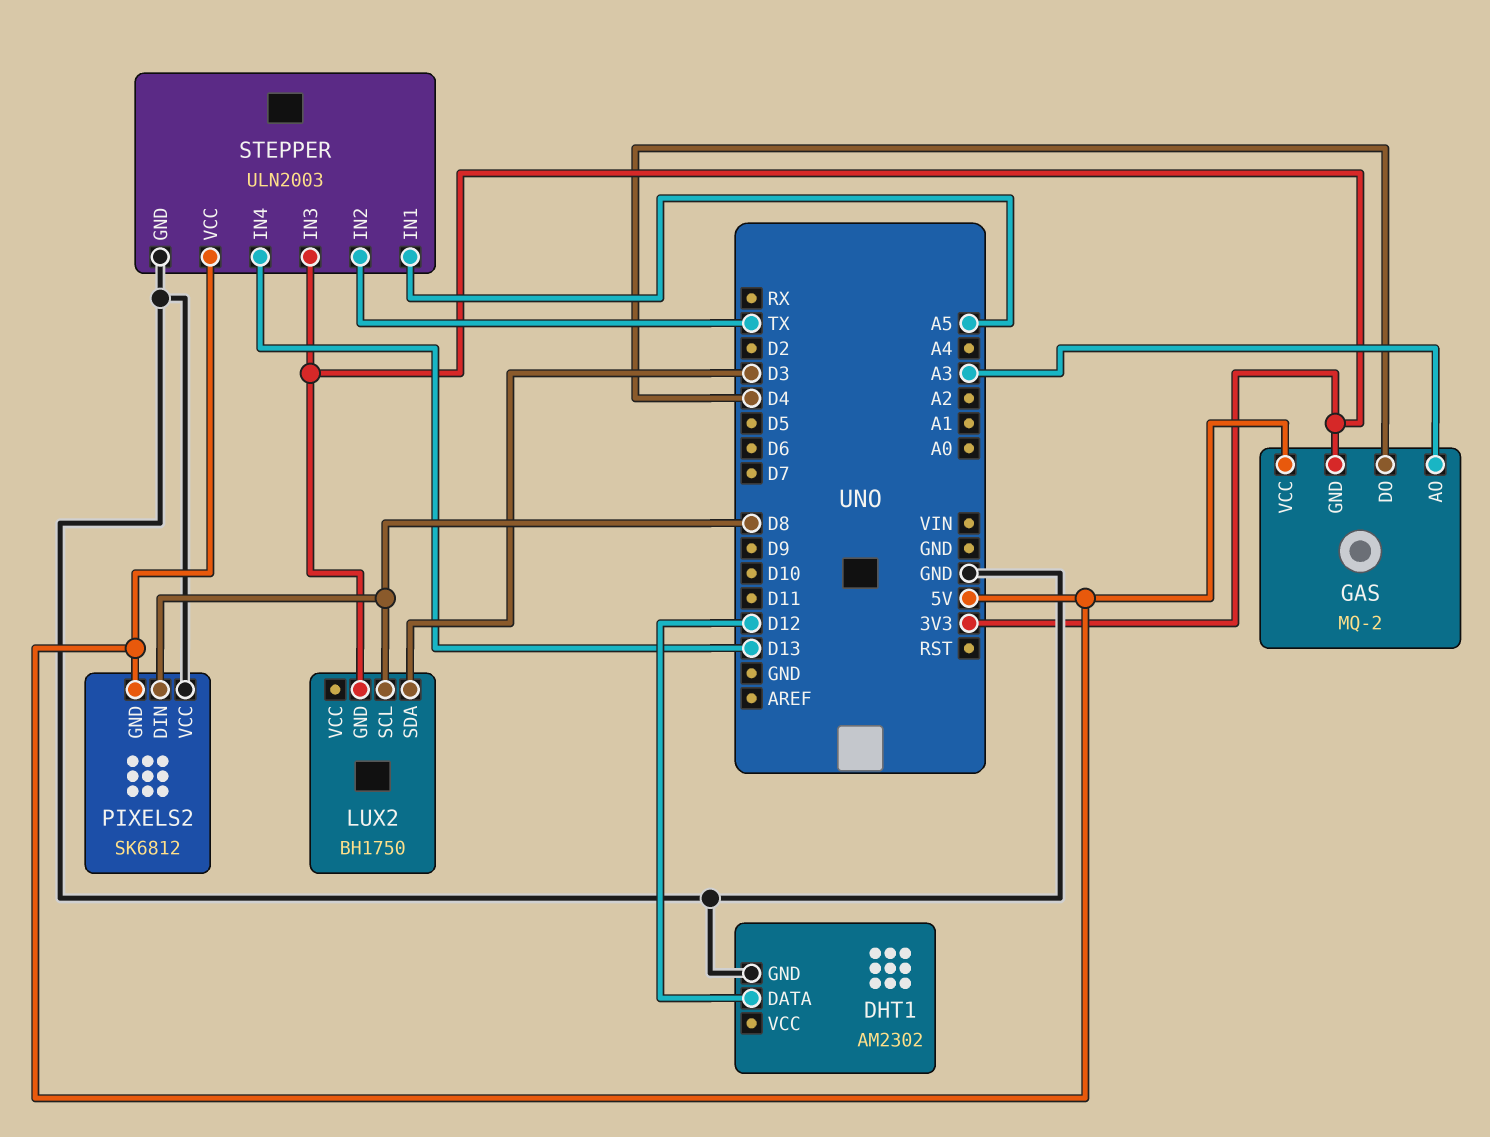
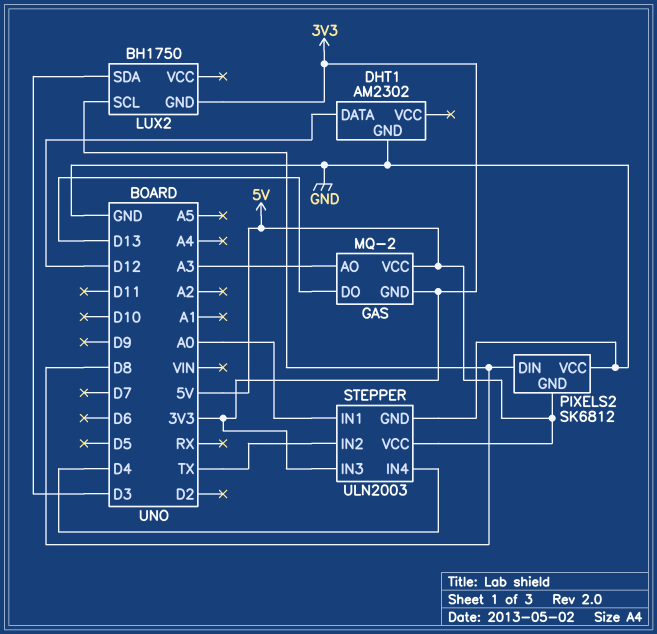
GAS pin DO: D4 -> D13
STEPPER pin IN1: A5 -> A0
STEPPER pin IN4: D13 -> D4

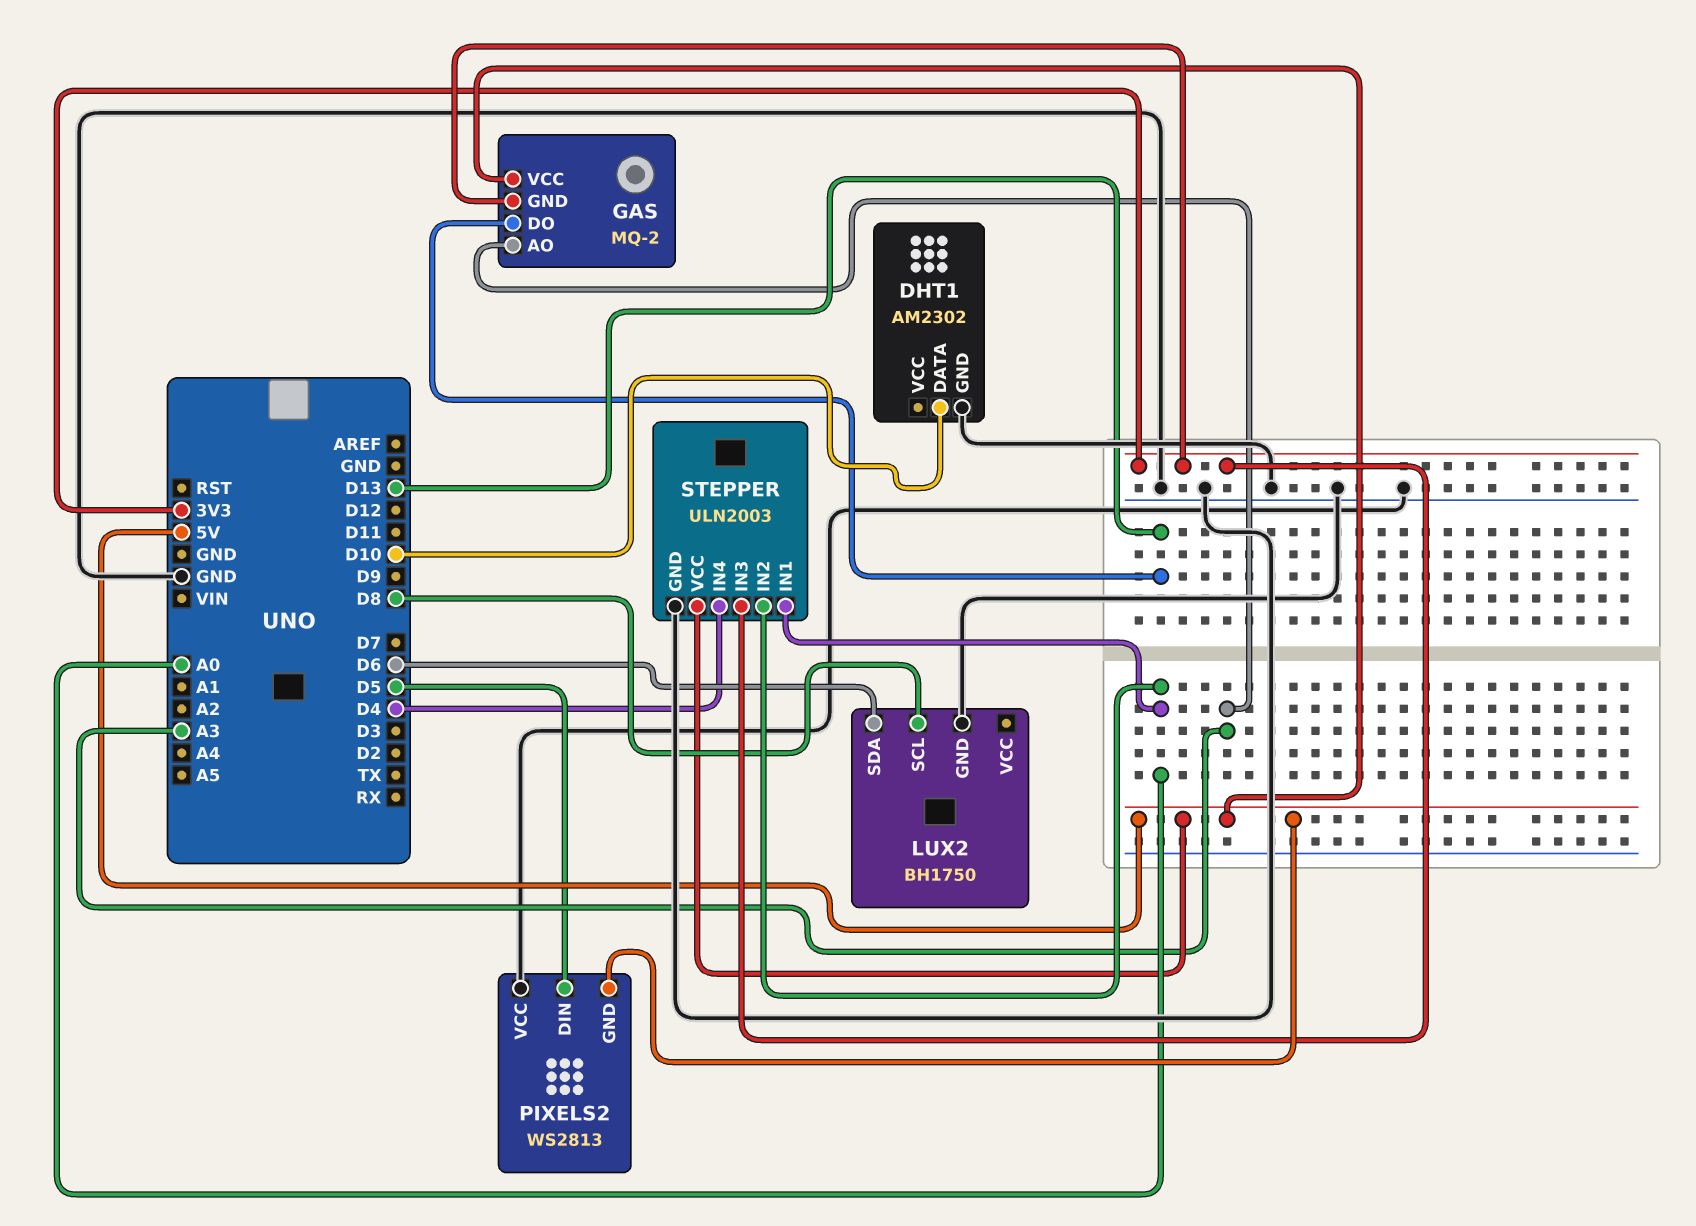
DHT1 pin DATA: D12 -> D10
LUX2 pin GND: 3V3 -> GND
LUX2 pin SDA: D3 -> D6
PIXELS2: SK6812 -> WS2813
PIXELS2 pin DIN: D8 -> D5
STEPPER pin IN2: TX -> A0

